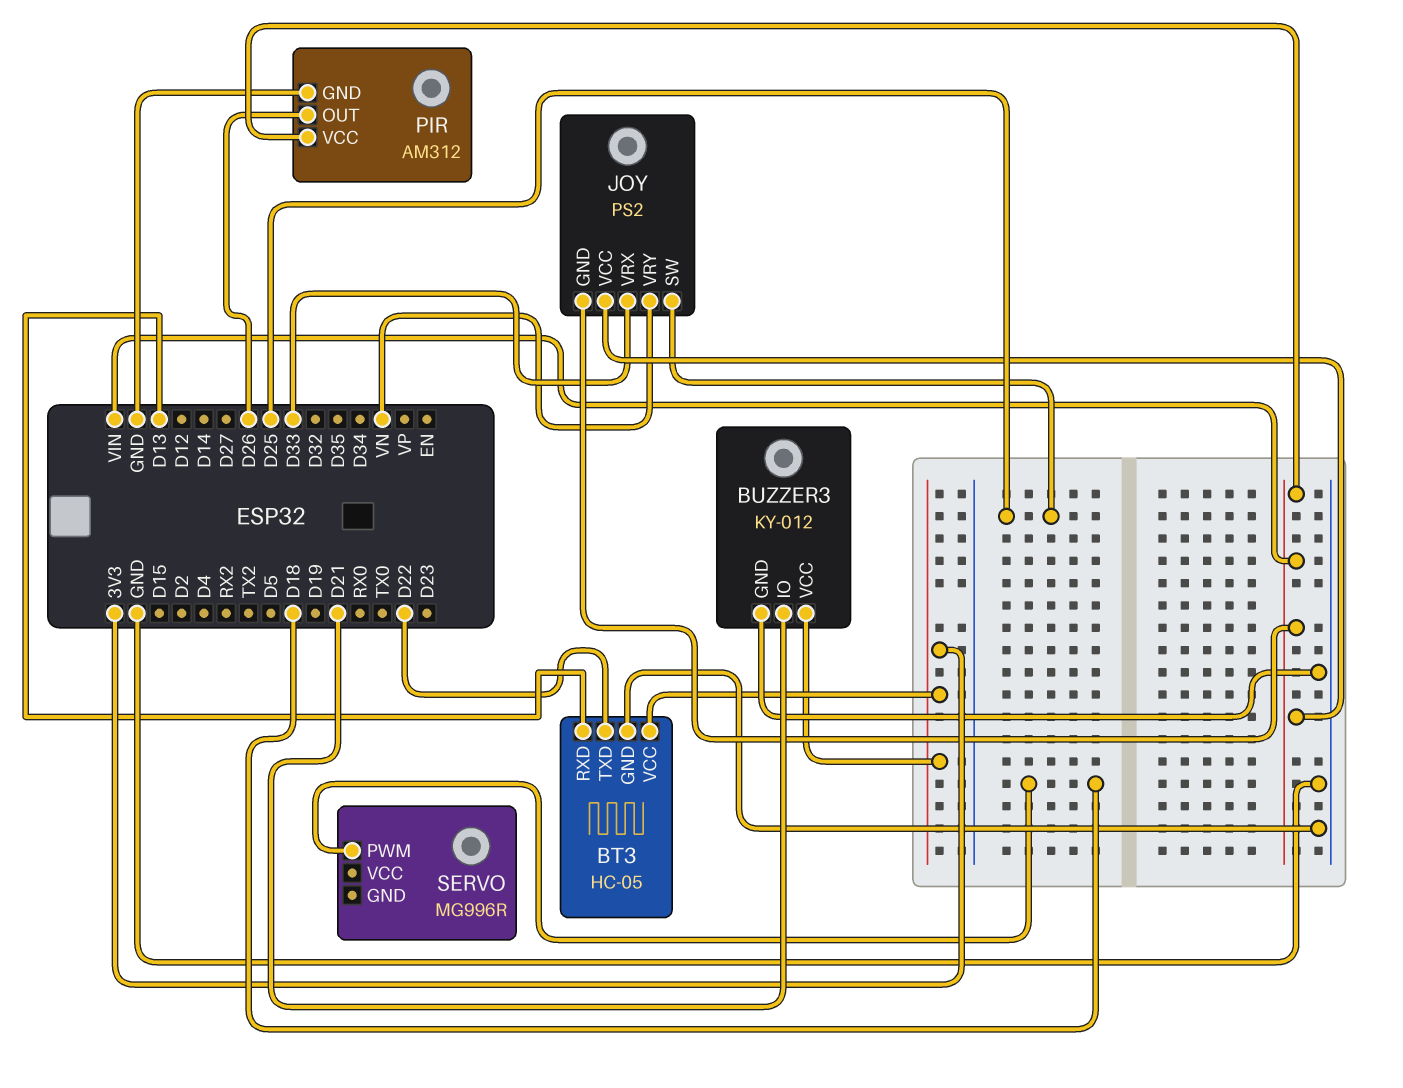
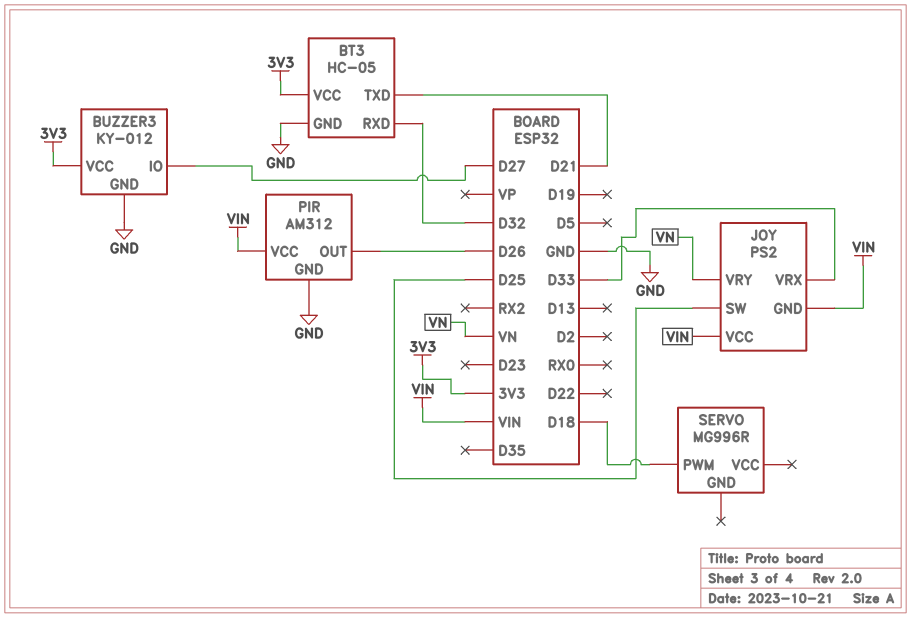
BT3 pin RXD: D13 -> D32
BT3 pin TXD: D22 -> D21
BUZZER3 pin IO: D21 -> D27

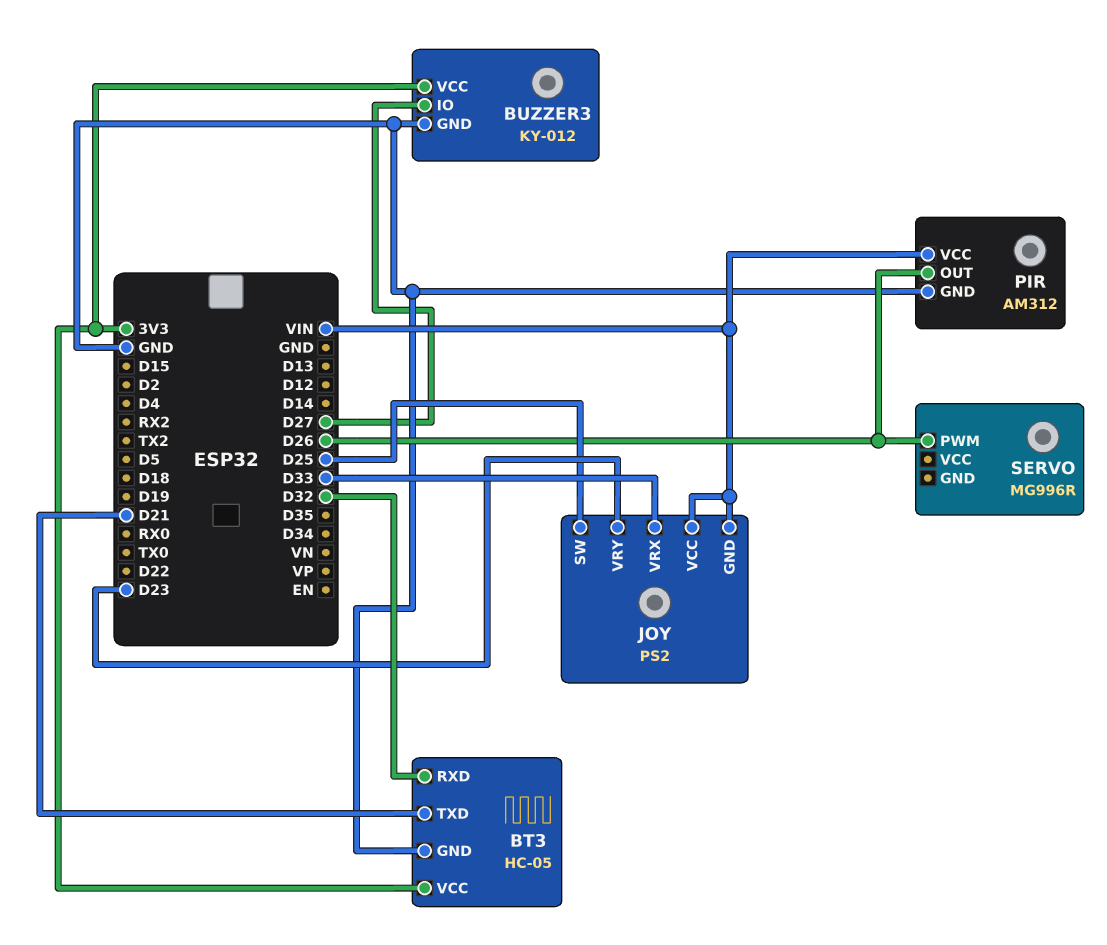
JOY pin VRY: VN -> D23
SERVO pin PWM: D18 -> D26

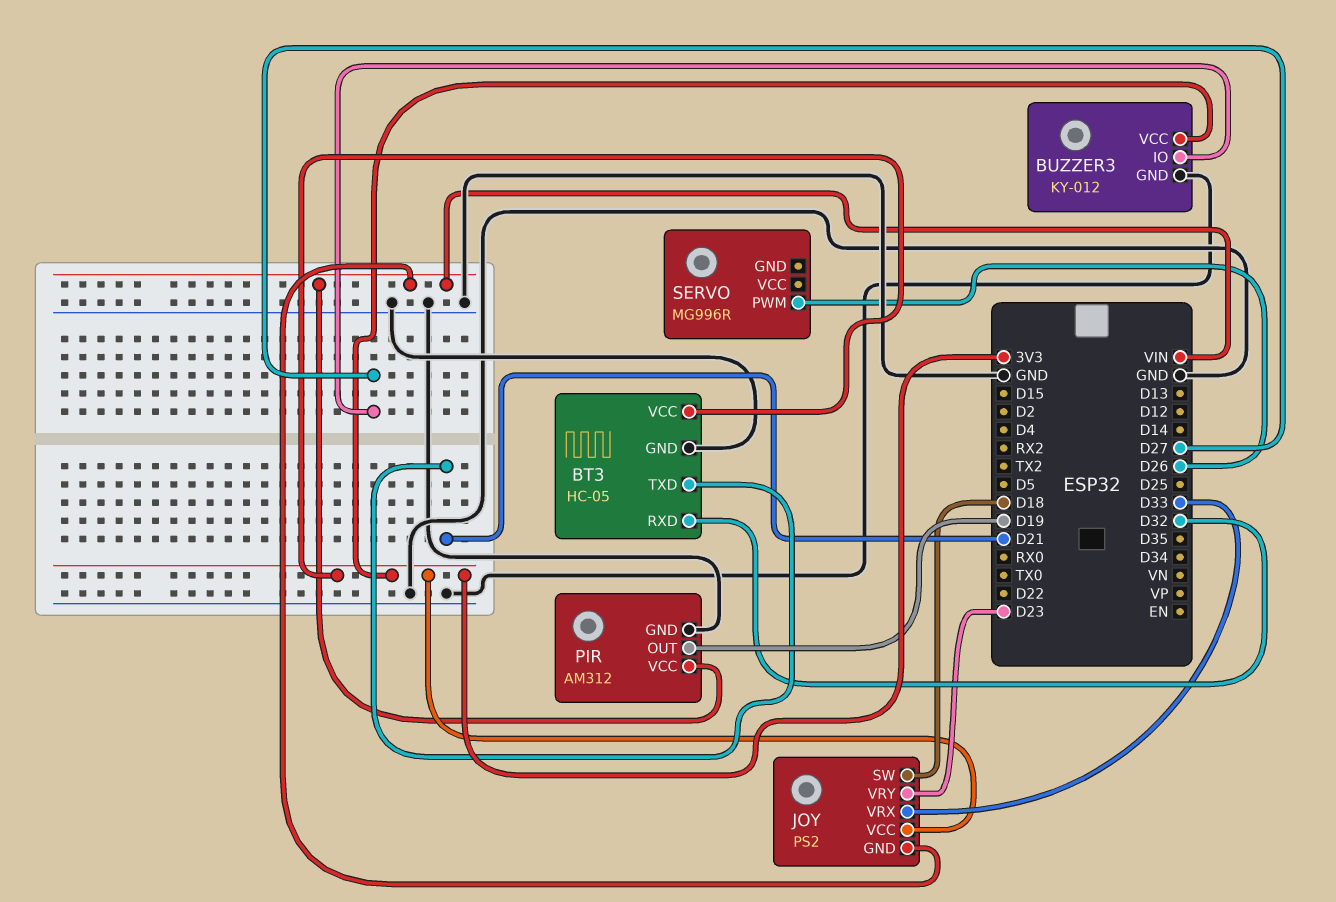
JOY pin SW: D25 -> D18
JOY pin VCC: VIN -> 3V3
PIR pin OUT: D26 -> D19

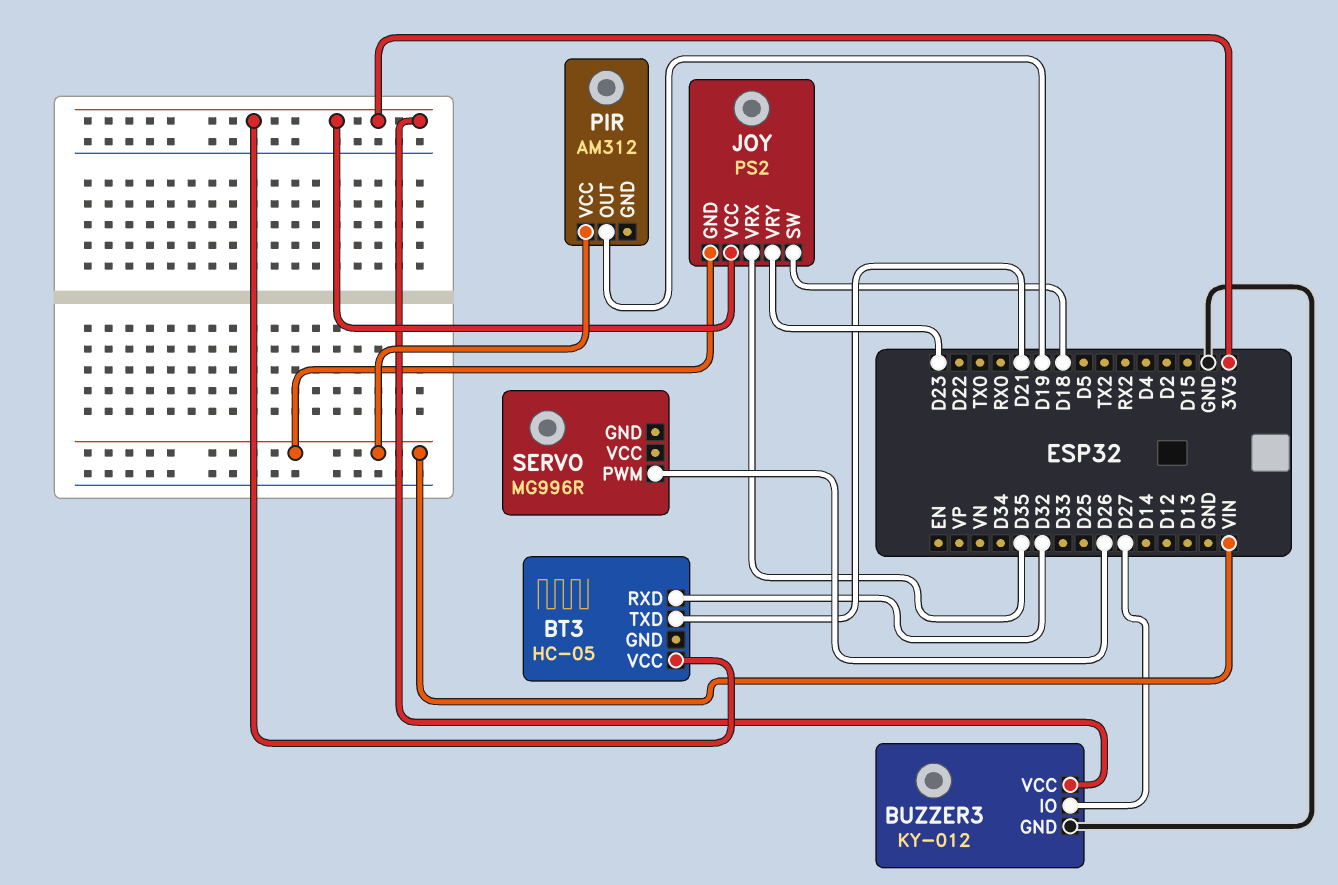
BT3 pin GND: GND -> none
JOY pin VRX: D33 -> D35
PIR pin GND: GND -> none

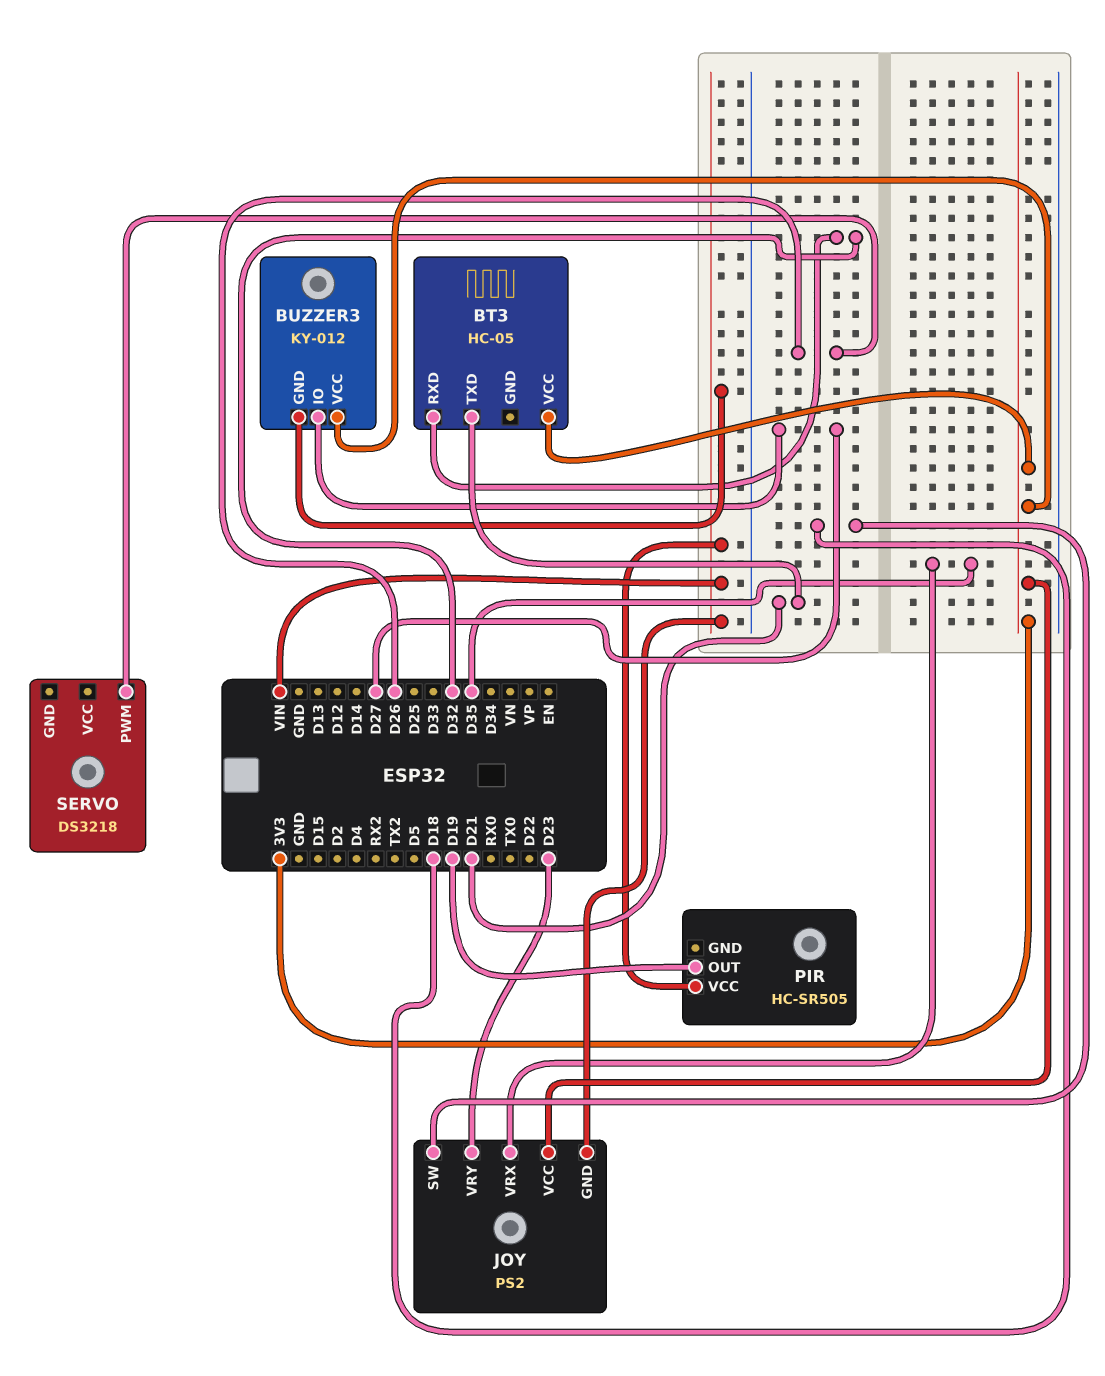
BUZZER3 pin GND: GND -> VIN
PIR: AM312 -> HC-SR505
SERVO: MG996R -> DS3218

